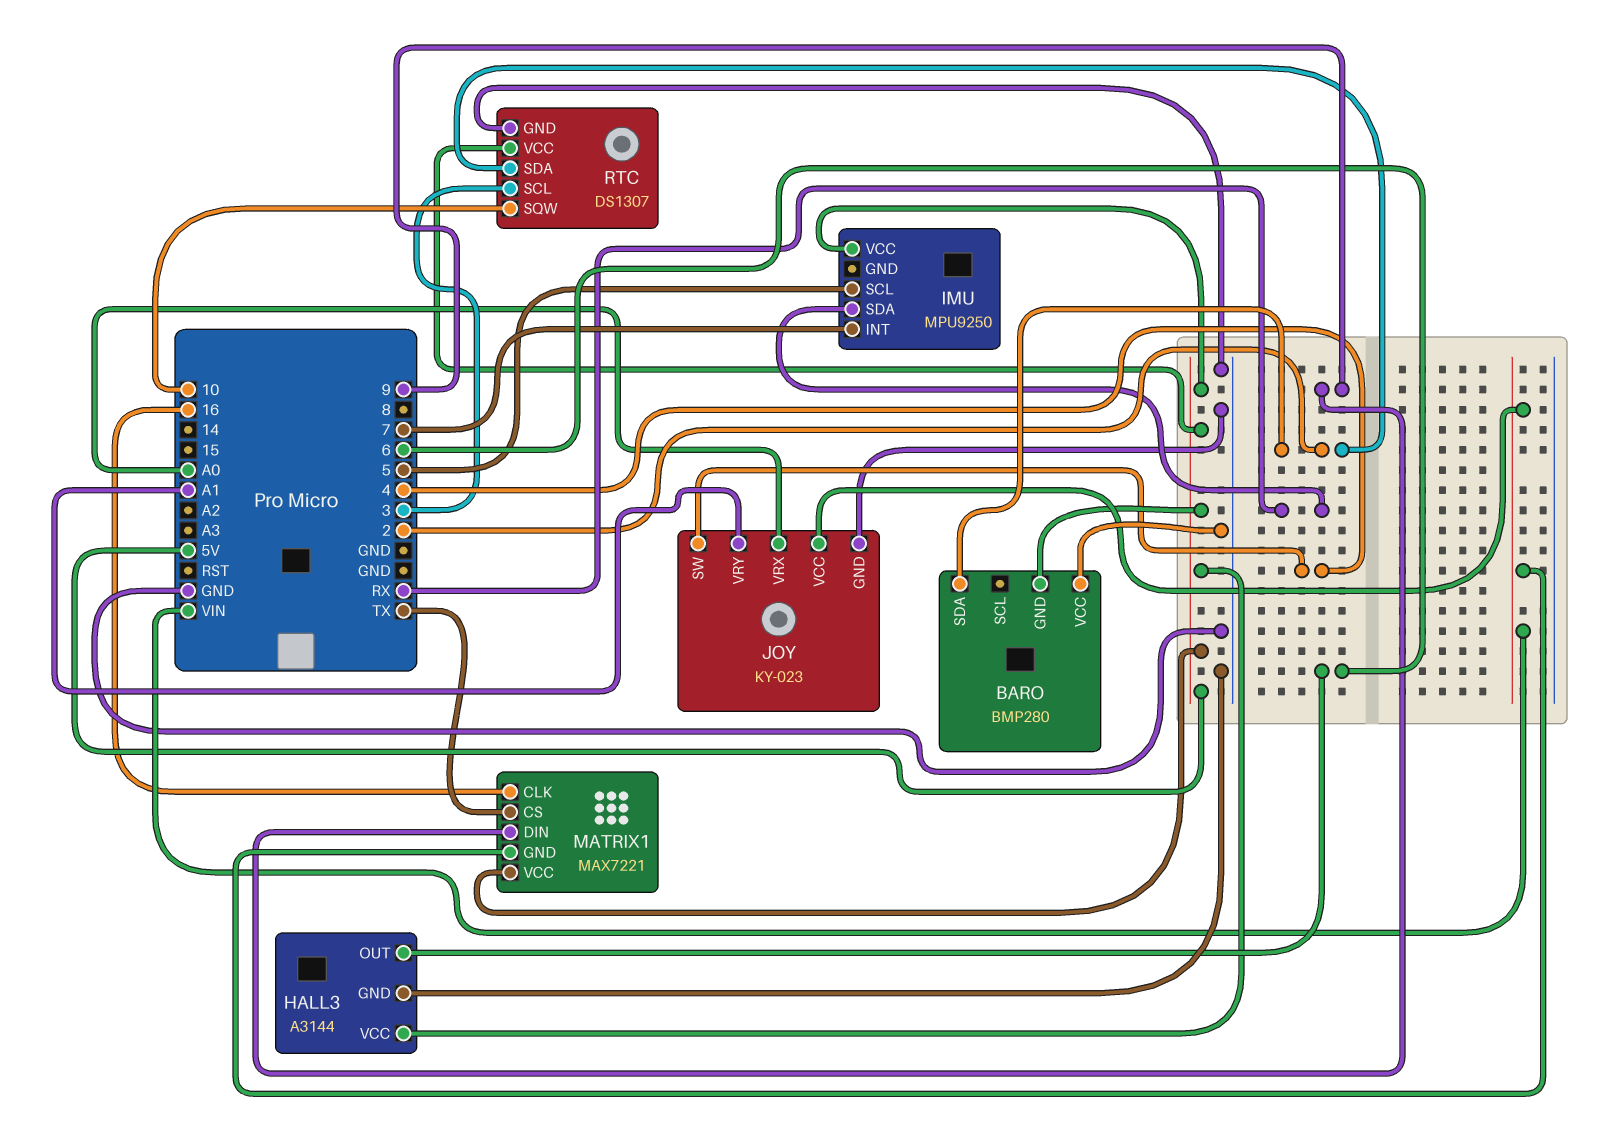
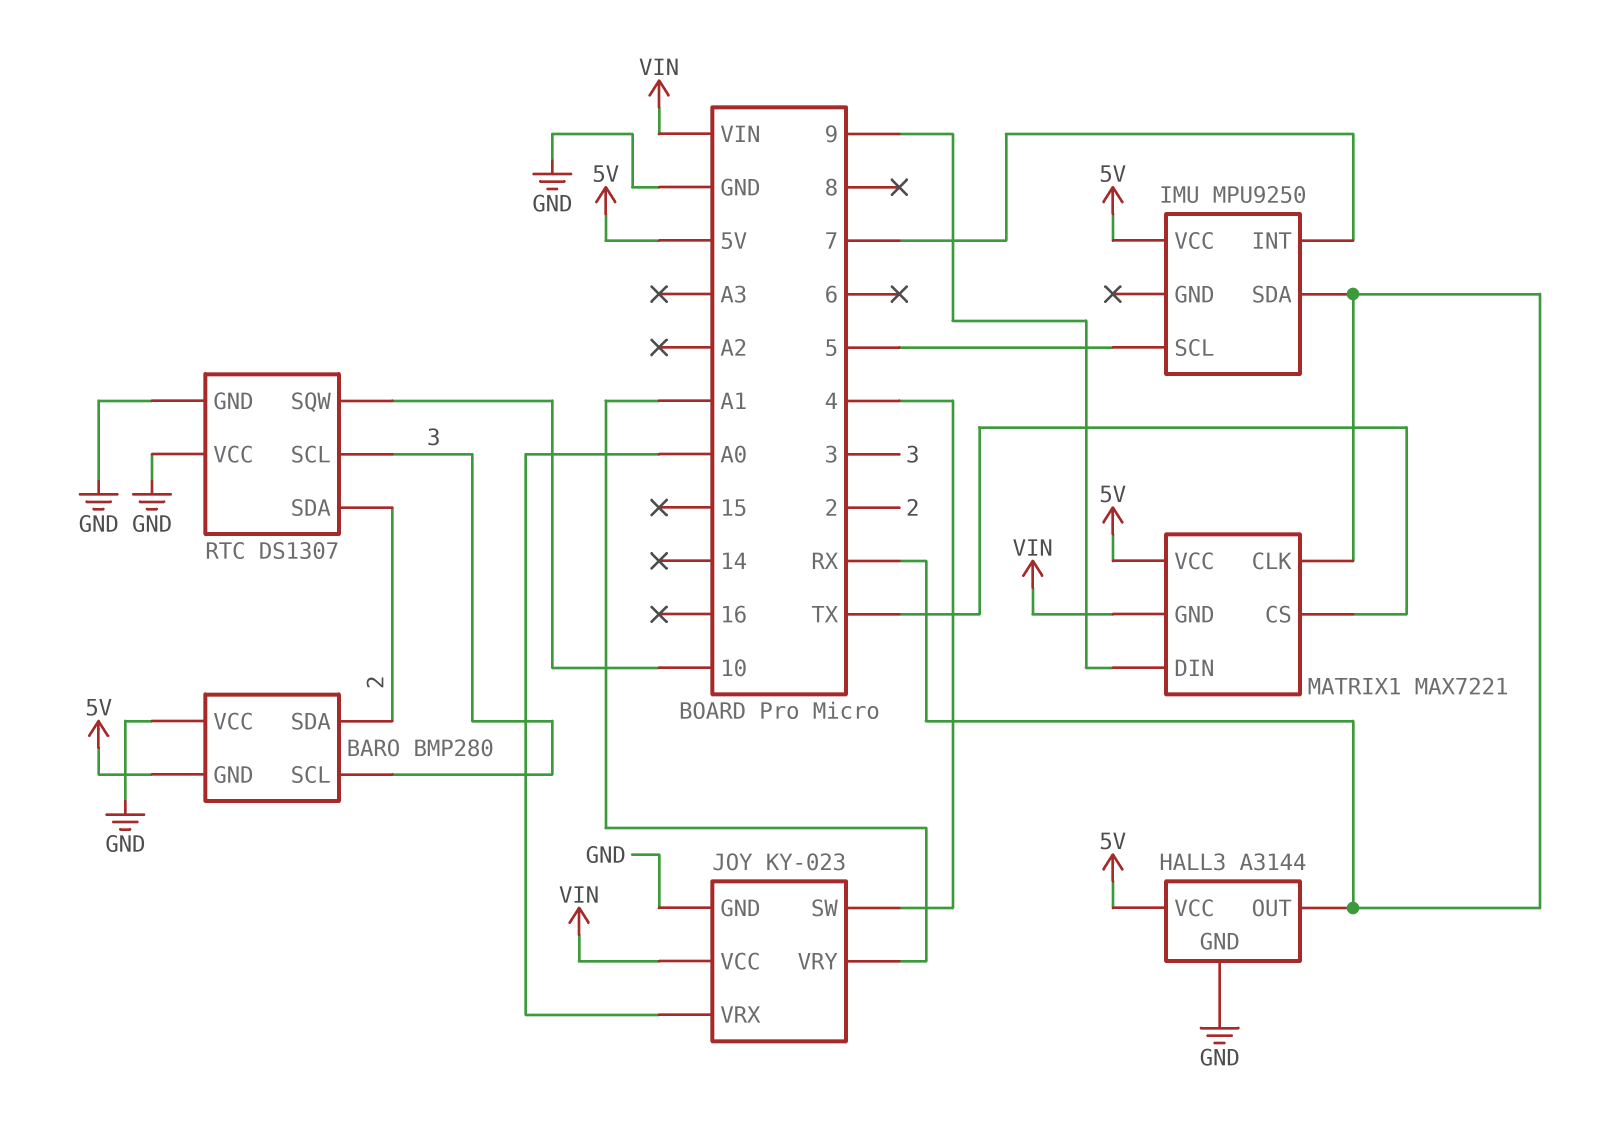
BARO pin SCL: none -> 3
HALL3 pin OUT: 6 -> RX
MATRIX1 pin CLK: 16 -> RX
RTC pin VCC: 5V -> GND

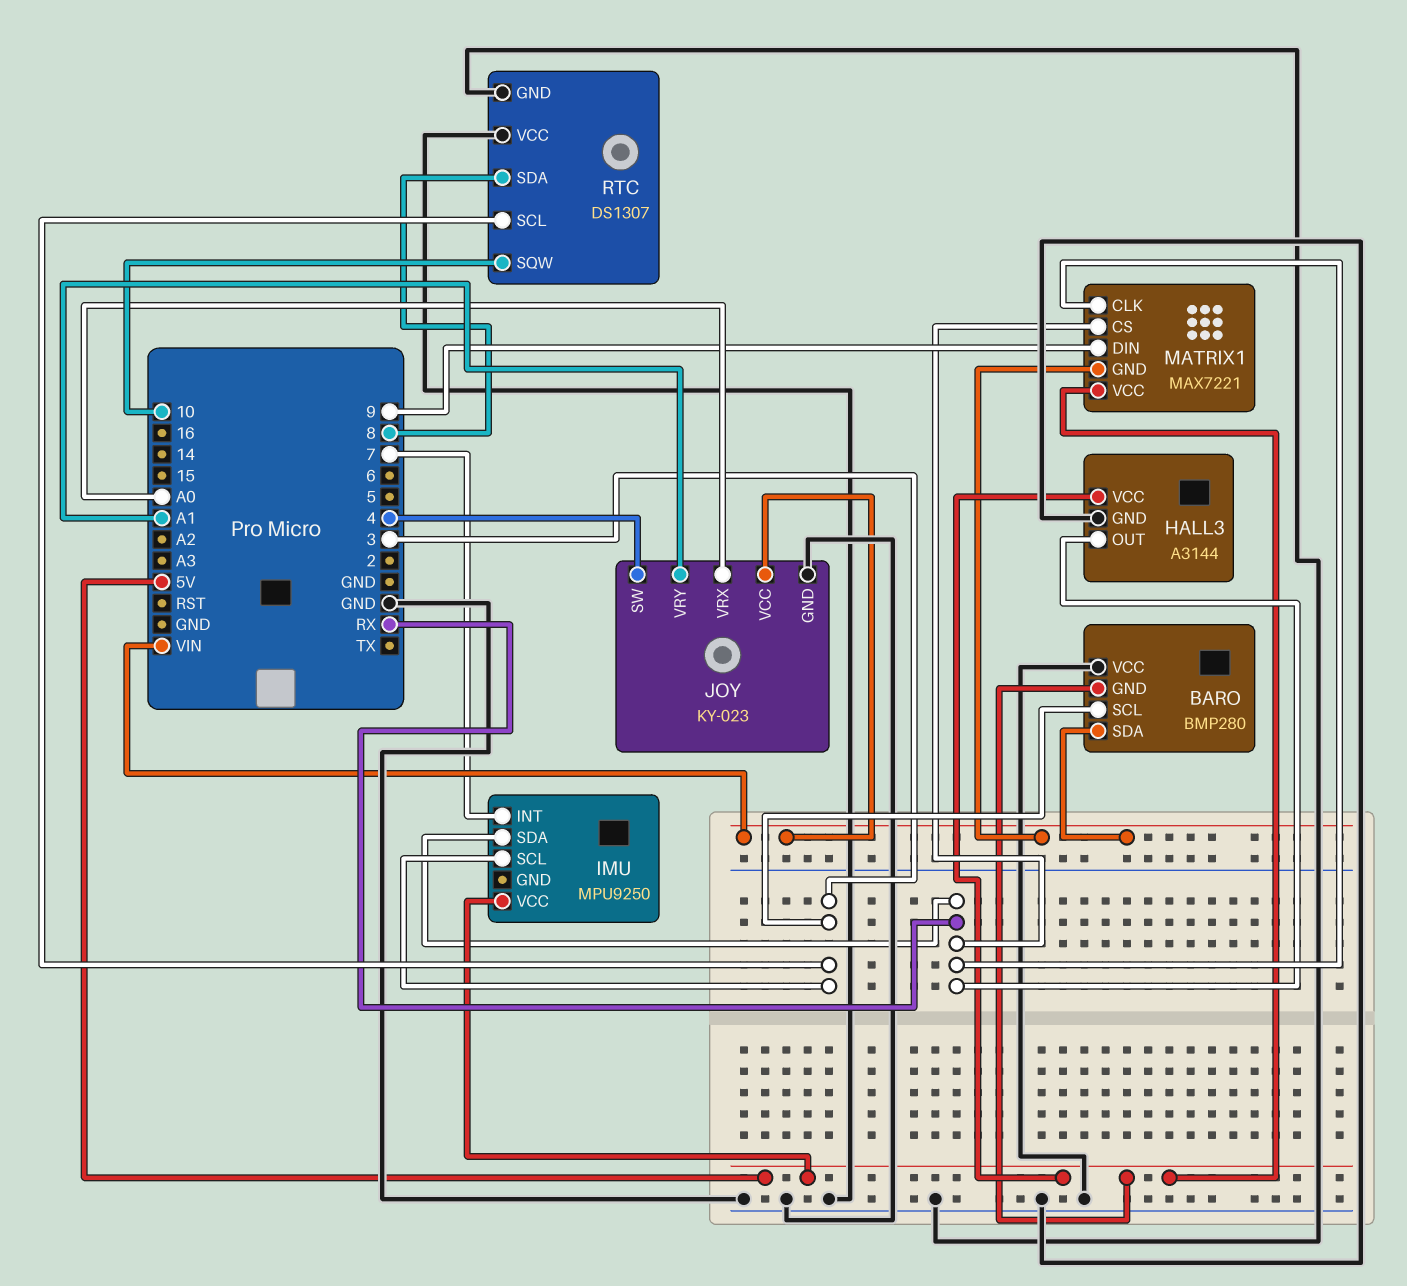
BARO pin SDA: 2 -> VIN
IMU pin SCL: 5 -> 3
MATRIX1 pin CS: TX -> RX
RTC pin SDA: 2 -> 8

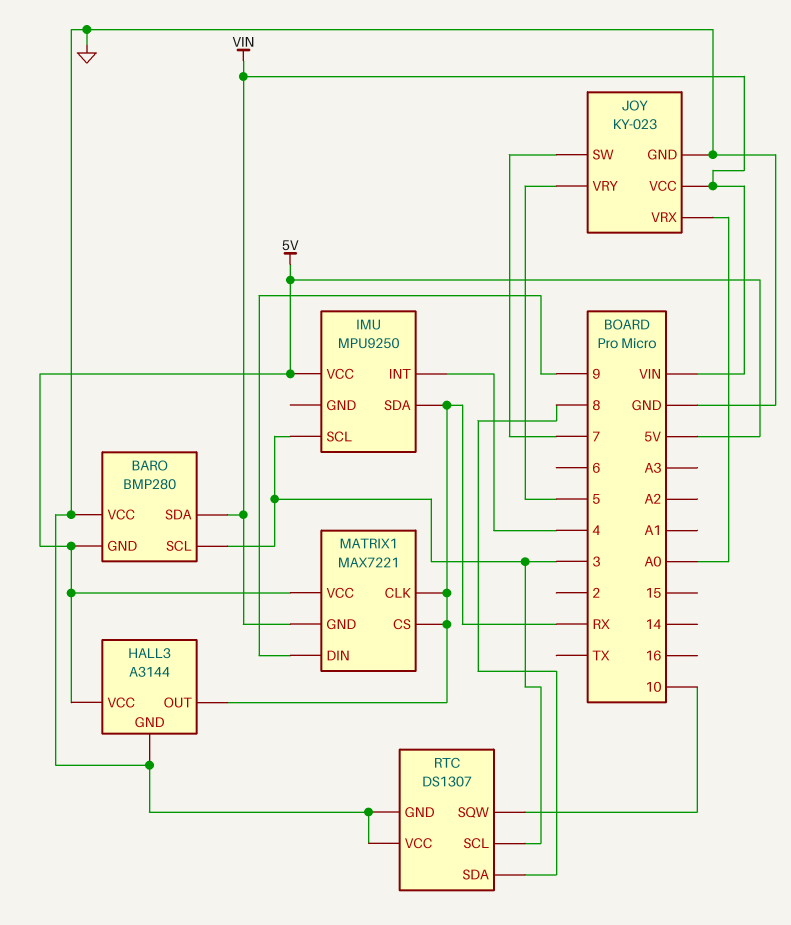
IMU pin INT: 7 -> 4
JOY pin SW: 4 -> 7
JOY pin VRY: A1 -> 5

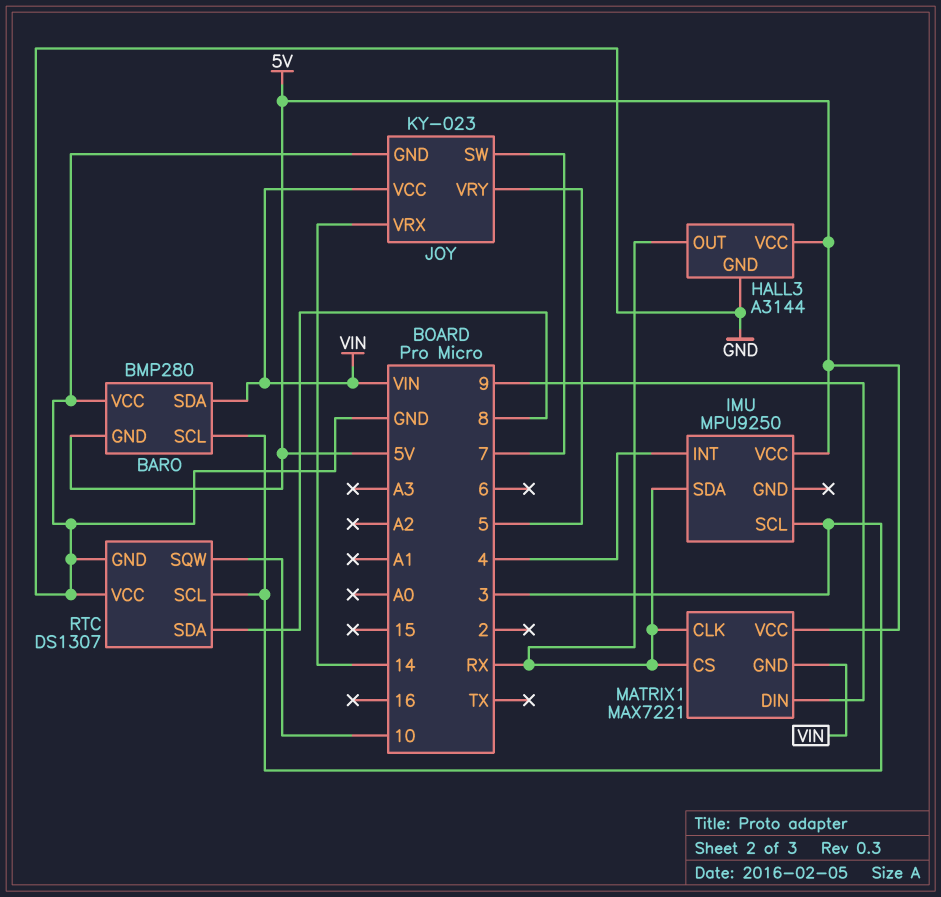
JOY pin VRX: A0 -> 14

